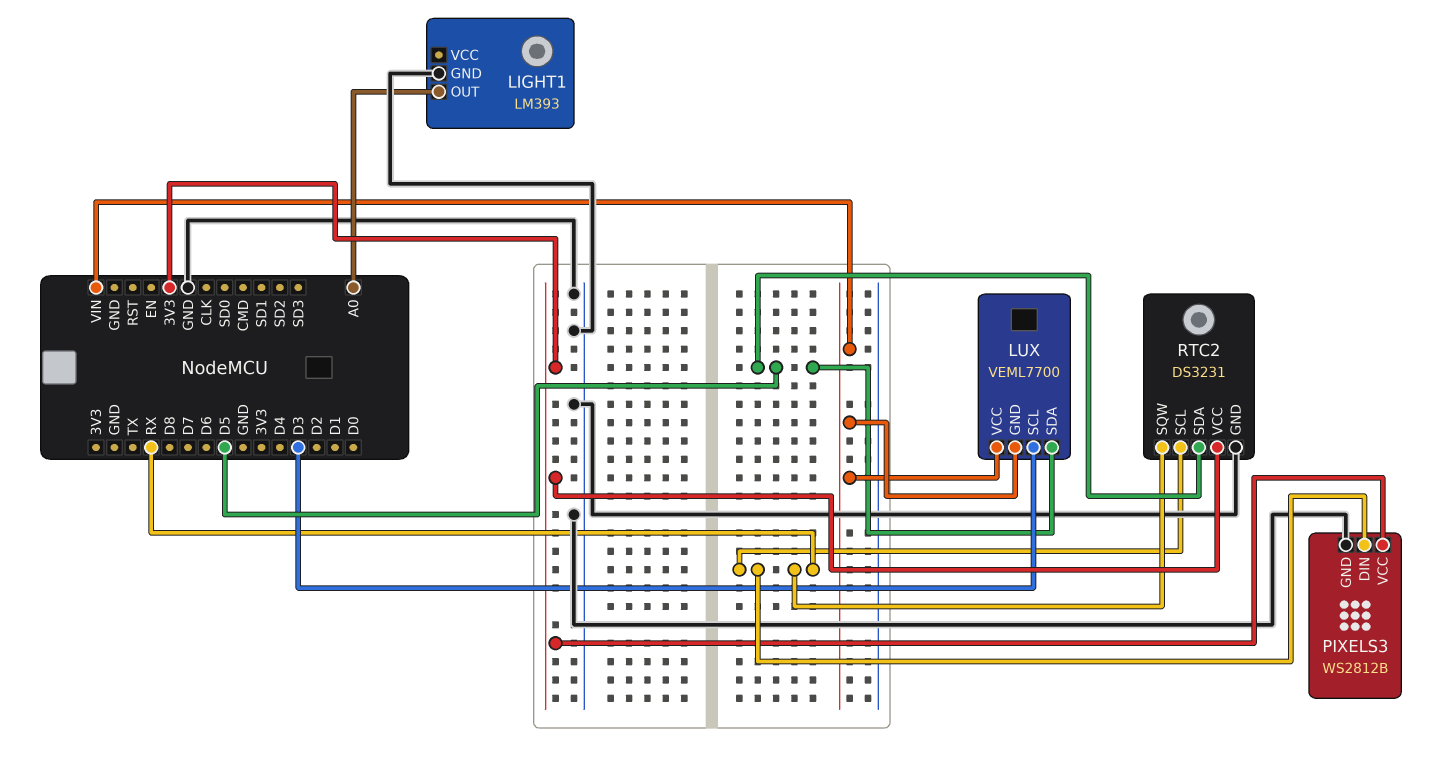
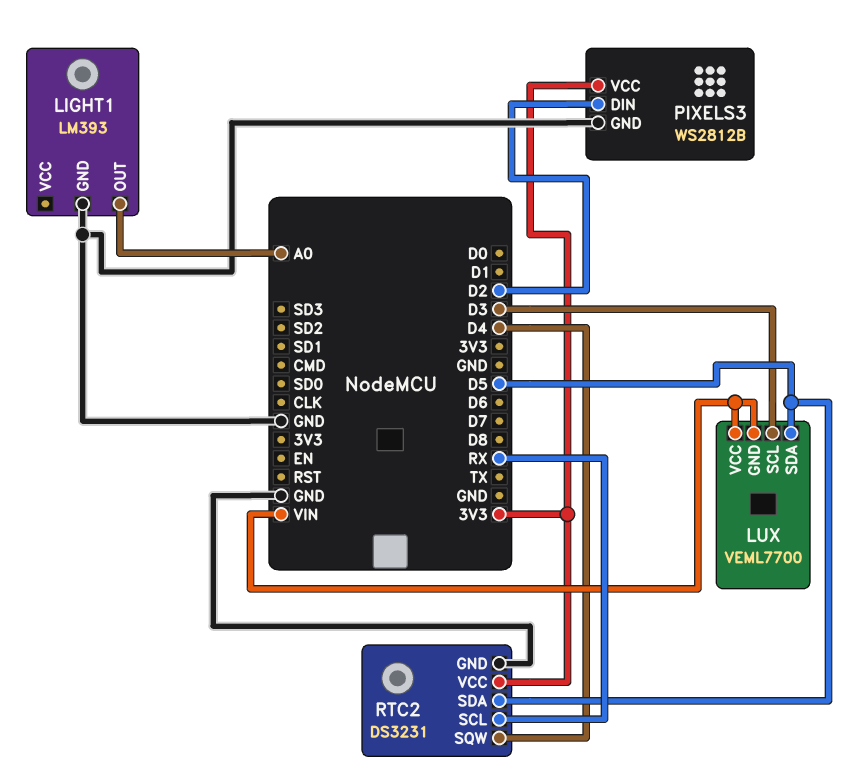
PIXELS3 pin DIN: RX -> D2
RTC2 pin SQW: RX -> D4

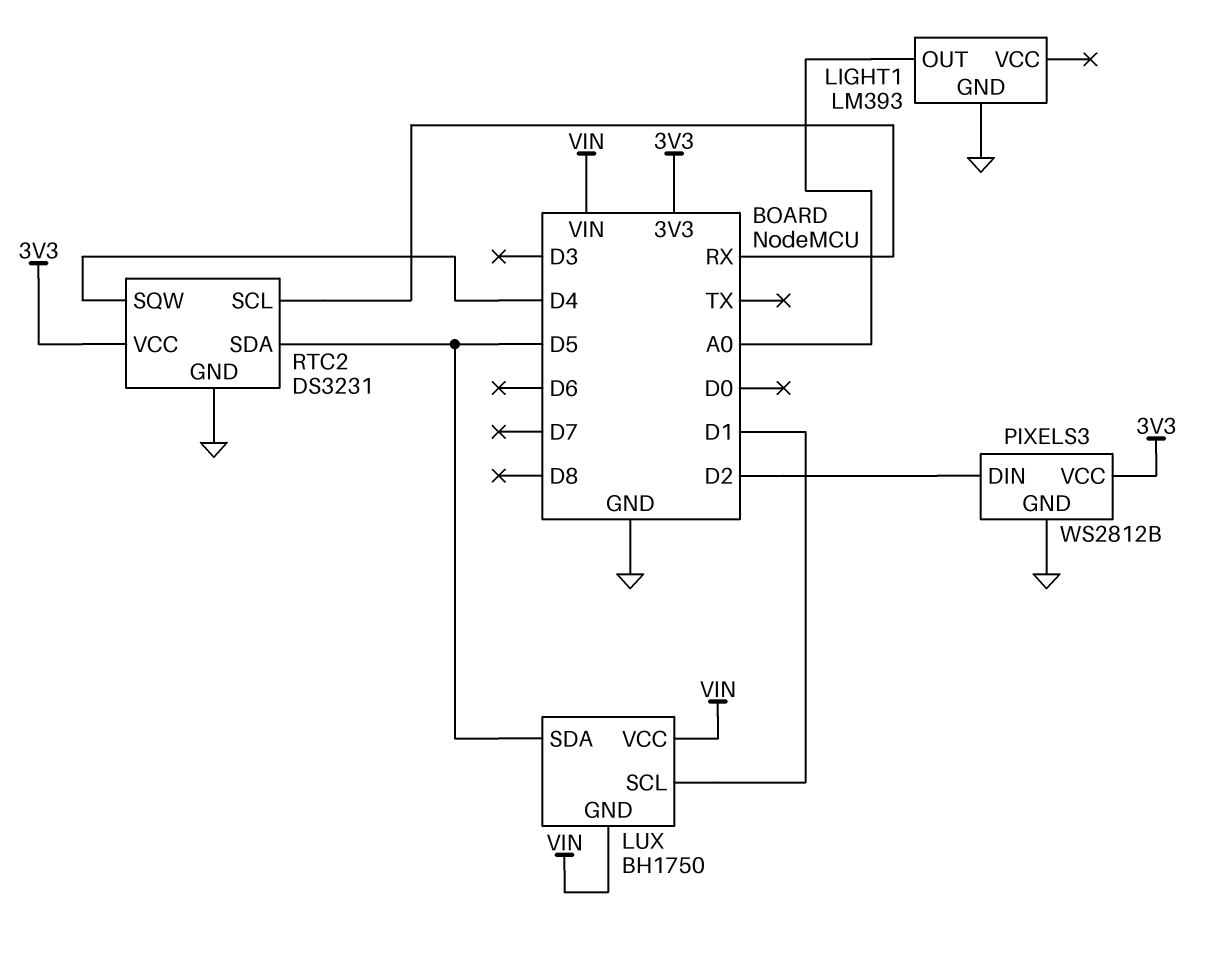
LUX: VEML7700 -> BH1750
LUX pin SCL: D3 -> D1

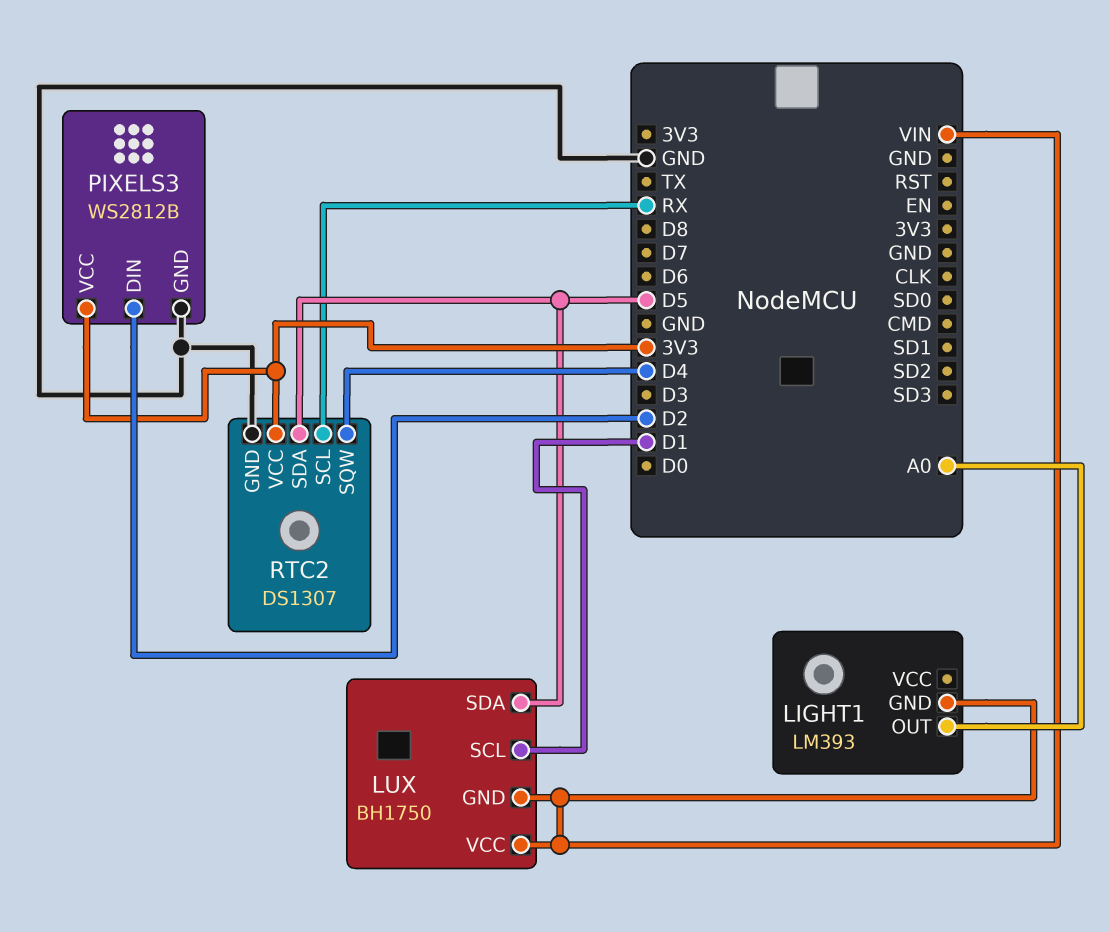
LIGHT1 pin GND: GND -> VIN
RTC2: DS3231 -> DS1307

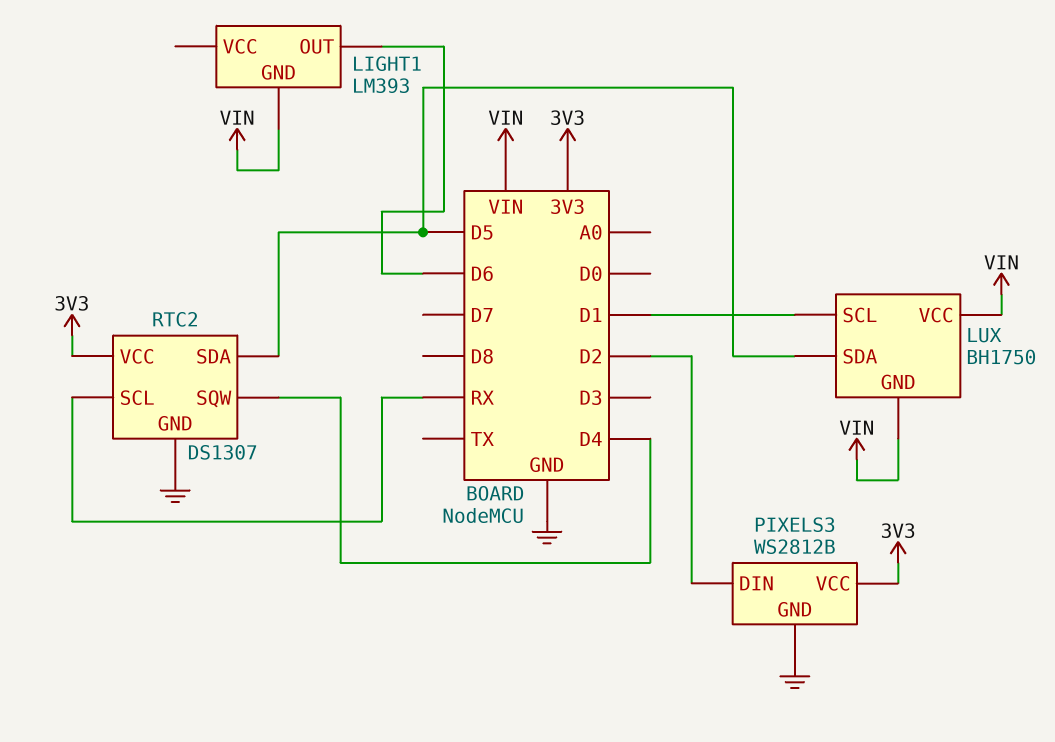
LIGHT1 pin OUT: A0 -> D6

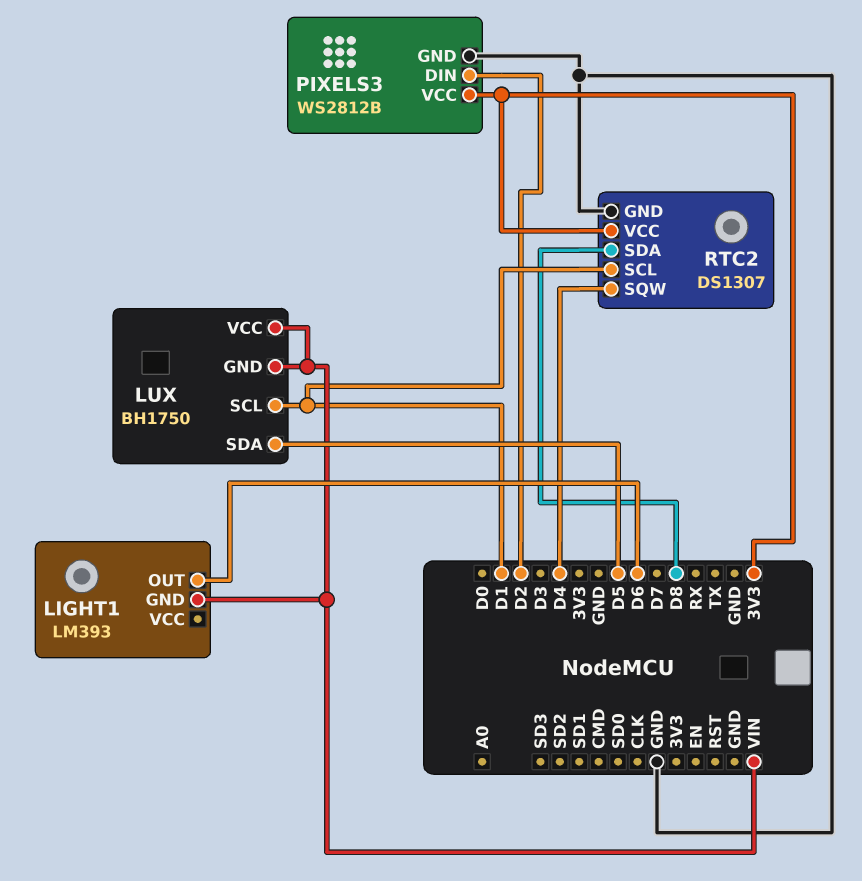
RTC2 pin SCL: RX -> D1
RTC2 pin SDA: D5 -> D8

